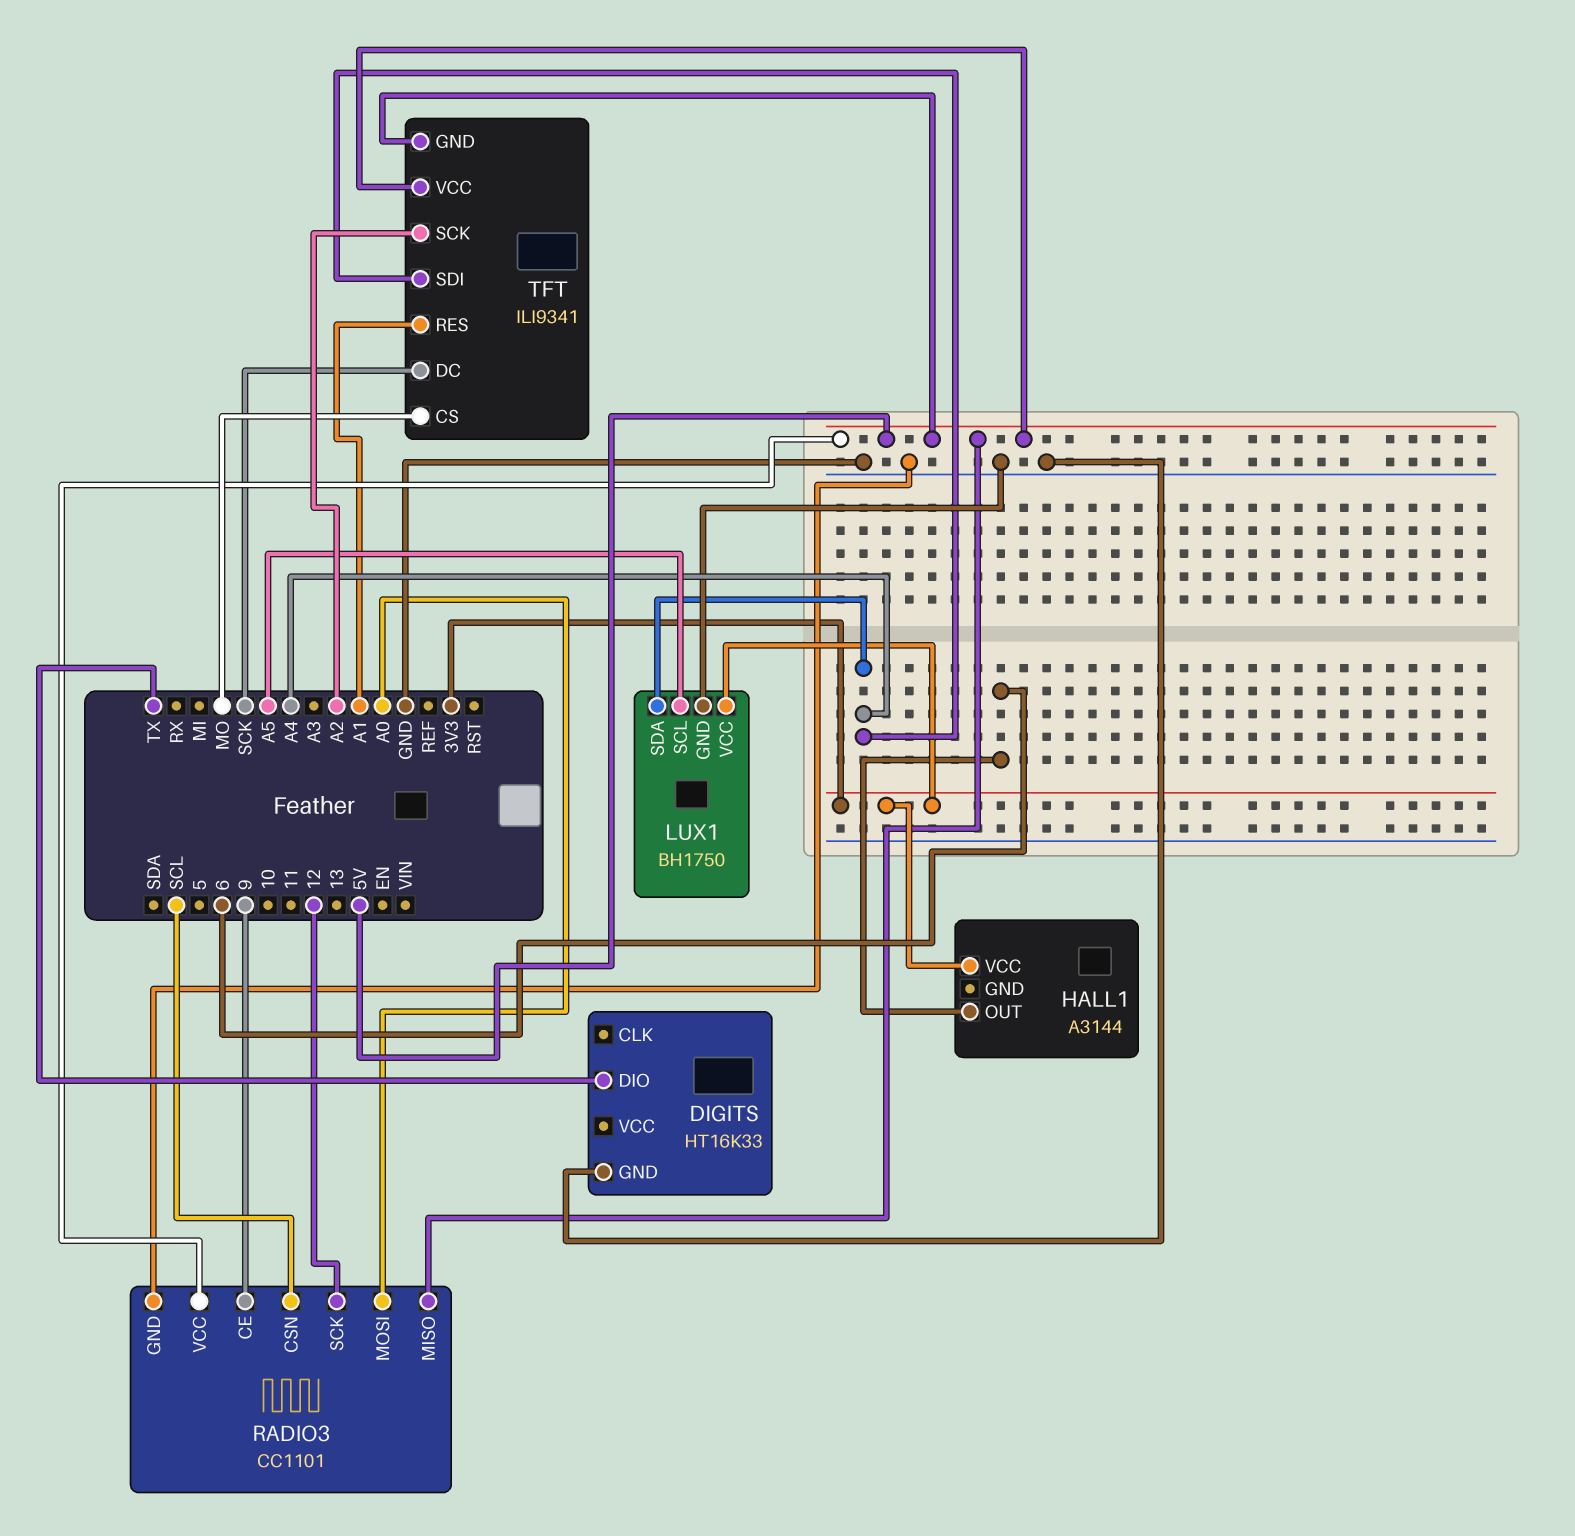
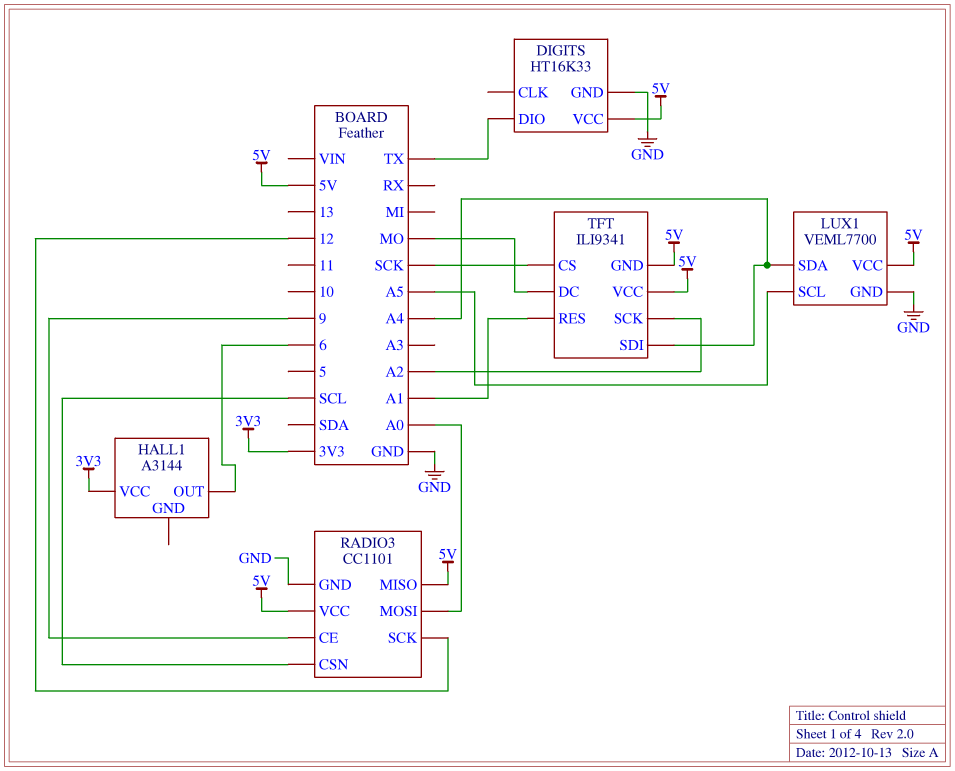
DIGITS pin VCC: none -> 5V
LUX1: BH1750 -> VEML7700
LUX1 pin VCC: 3V3 -> 5V
TFT pin CS: MO -> SCK
TFT pin DC: SCK -> MO

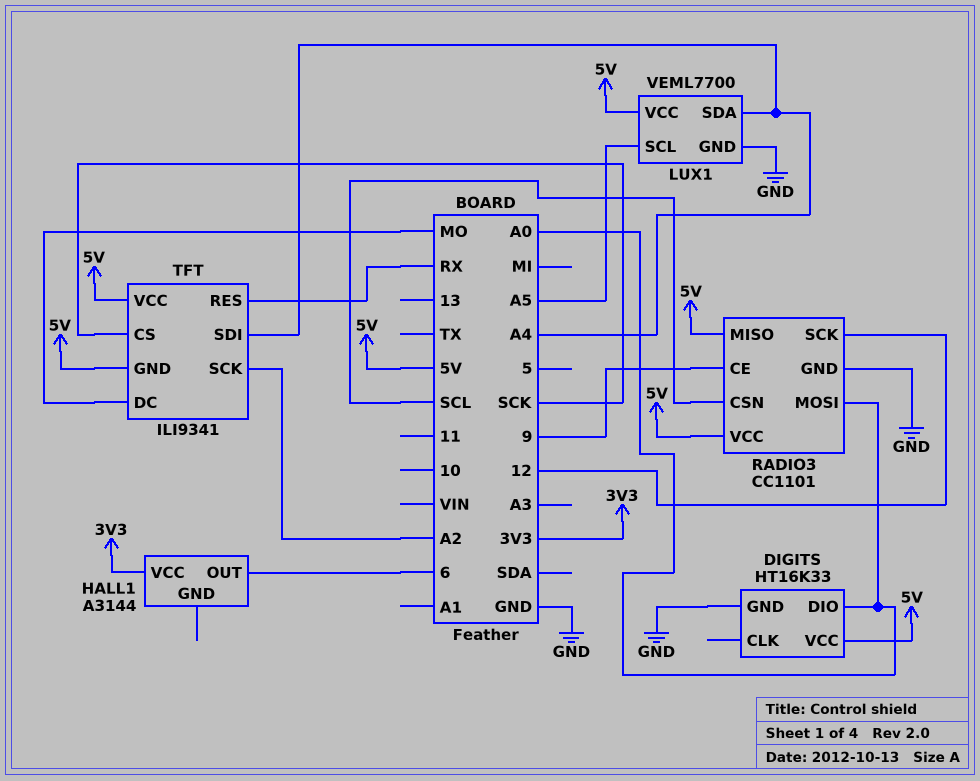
DIGITS pin DIO: TX -> A0
TFT pin RES: A1 -> RX

